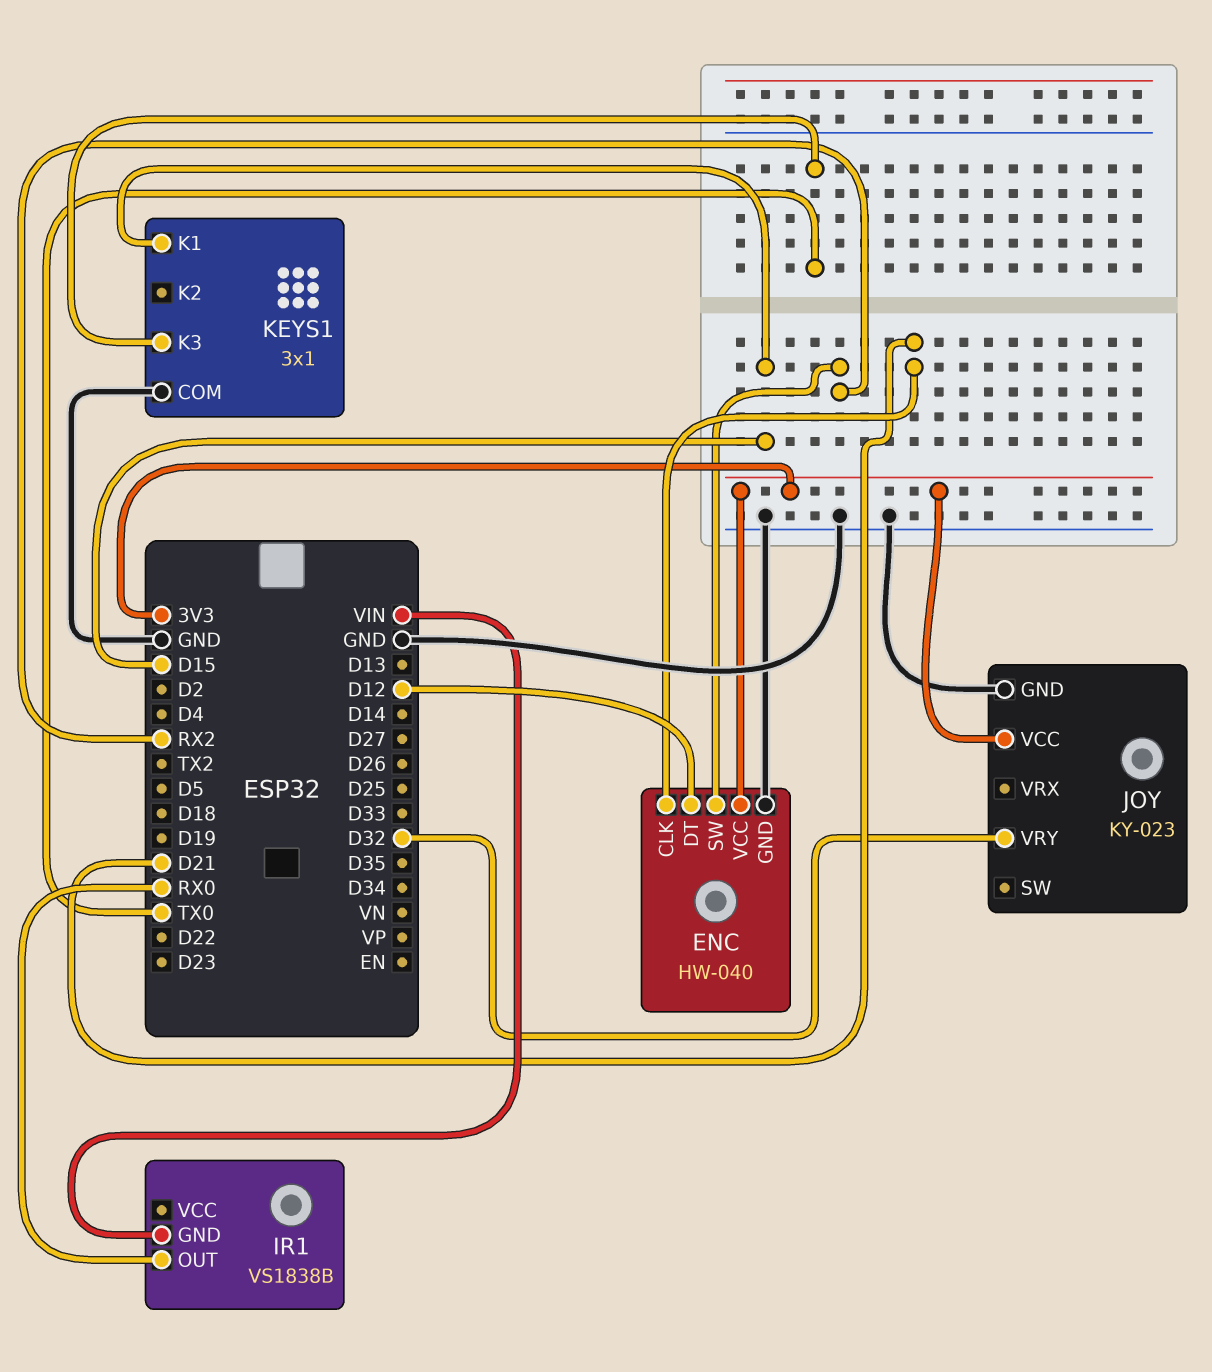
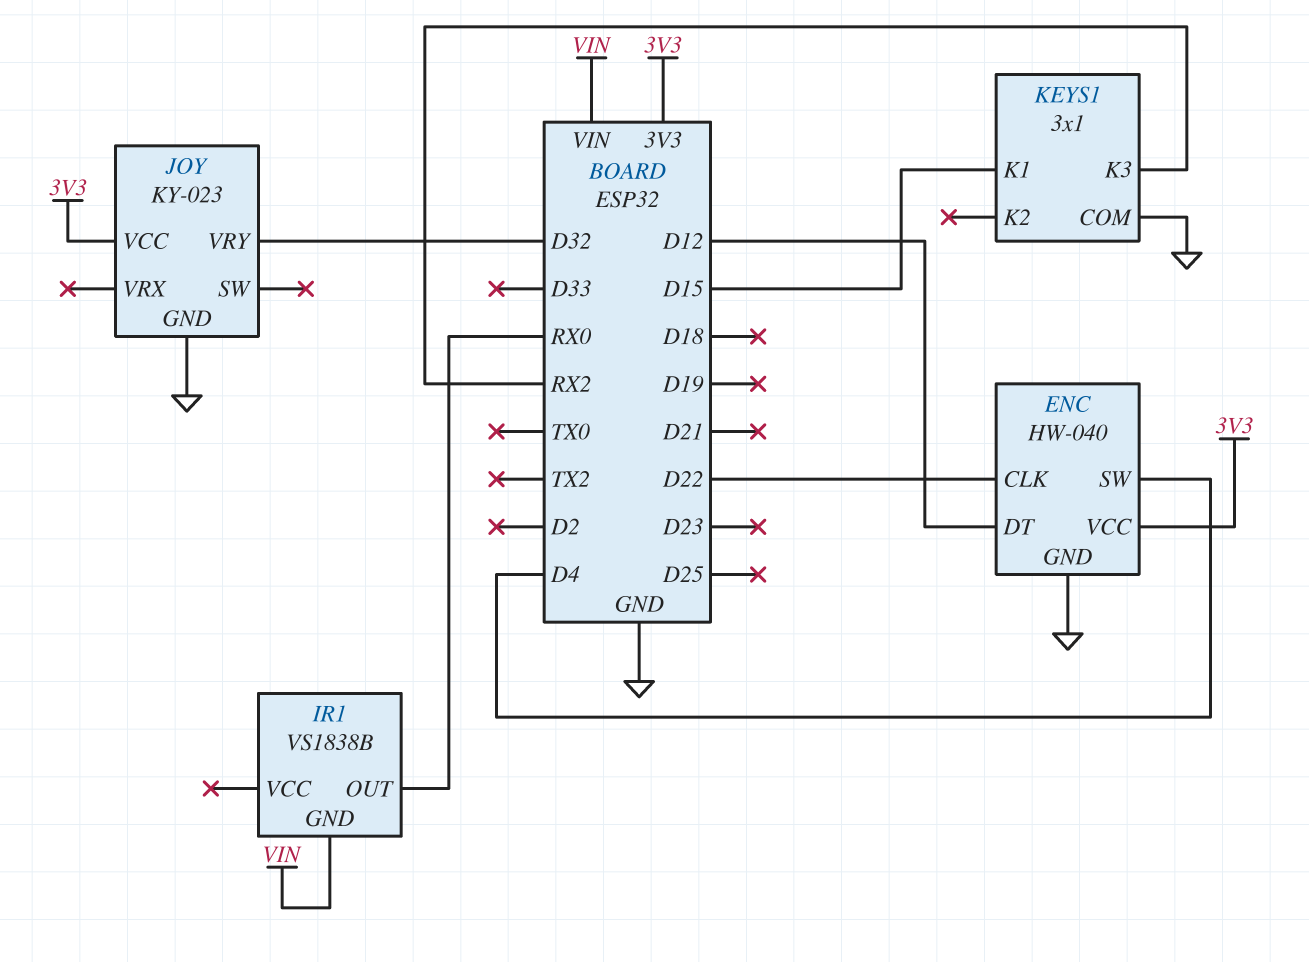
ENC pin CLK: D21 -> D22
ENC pin SW: RX2 -> D4
KEYS1 pin K3: TX0 -> RX2

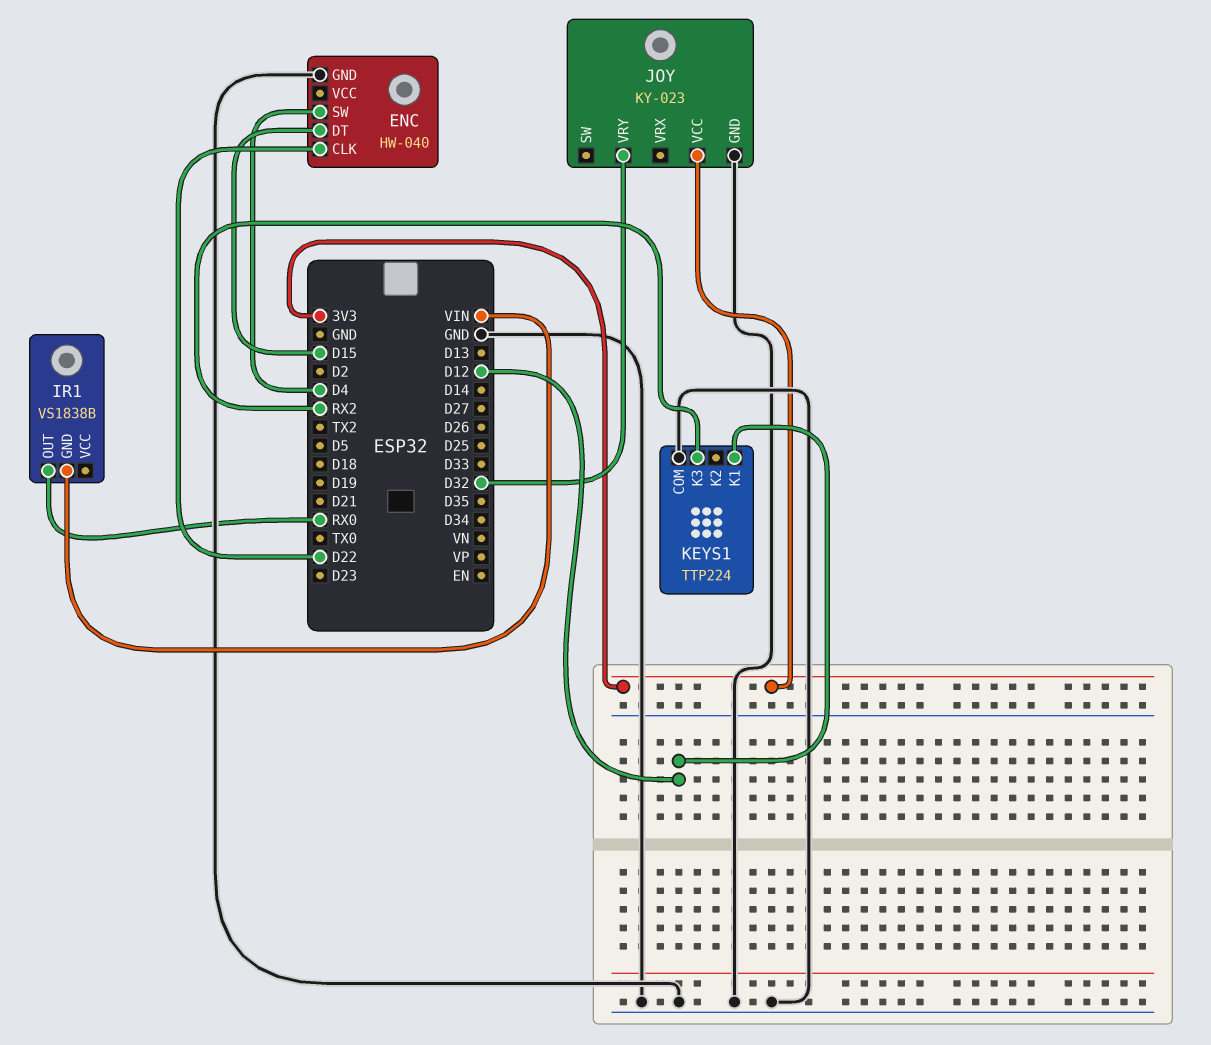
ENC pin DT: D12 -> D15
ENC pin VCC: 3V3 -> none
KEYS1: 3x1 -> TTP224
KEYS1 pin K1: D15 -> D12

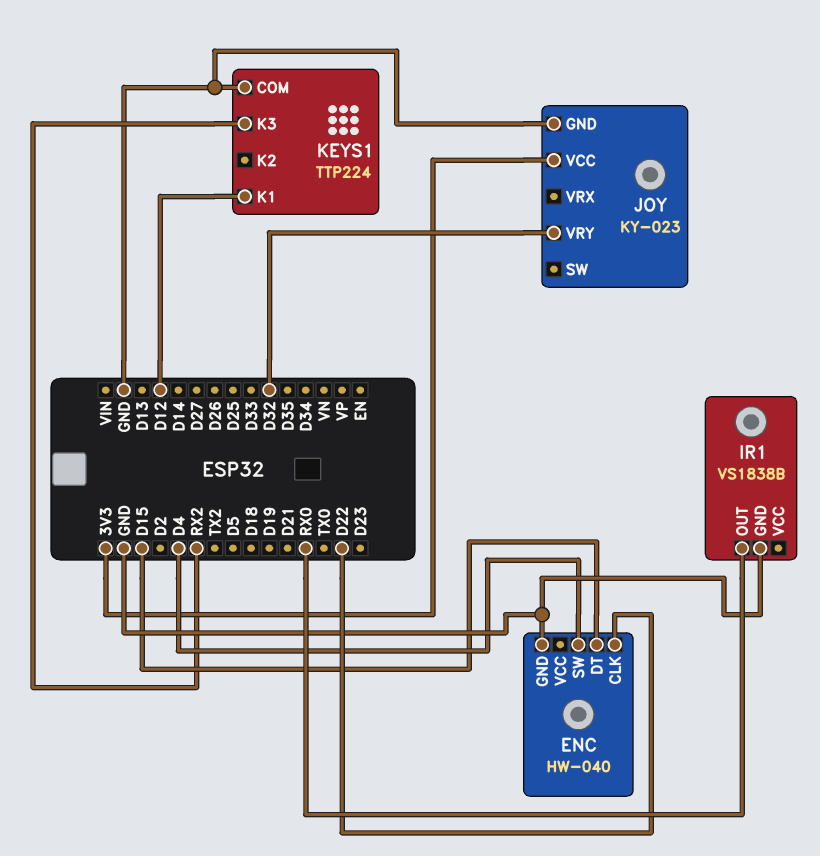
IR1 pin GND: VIN -> GND

